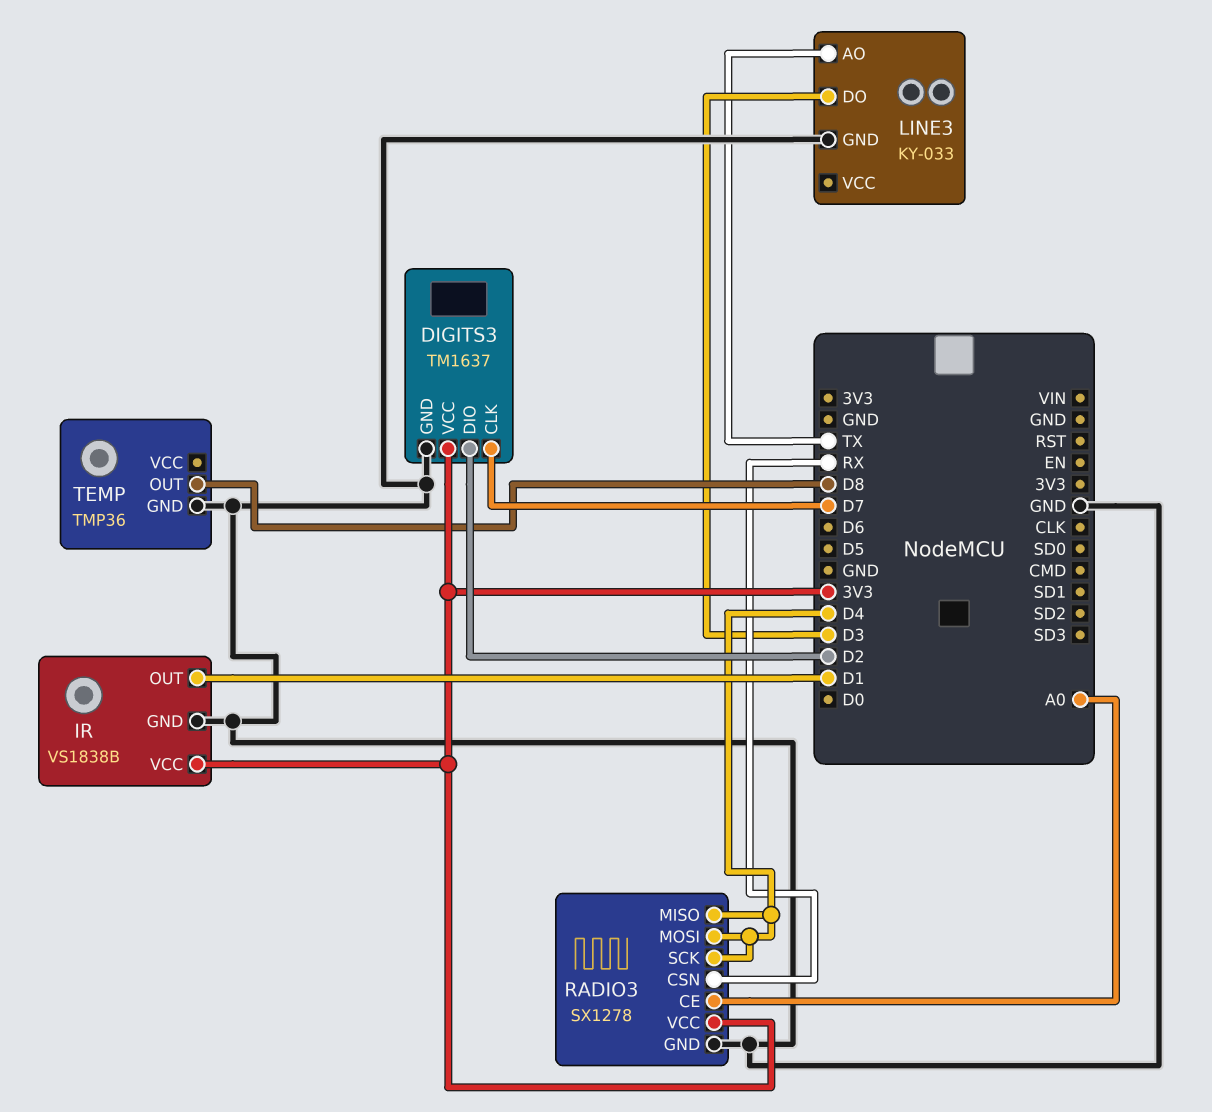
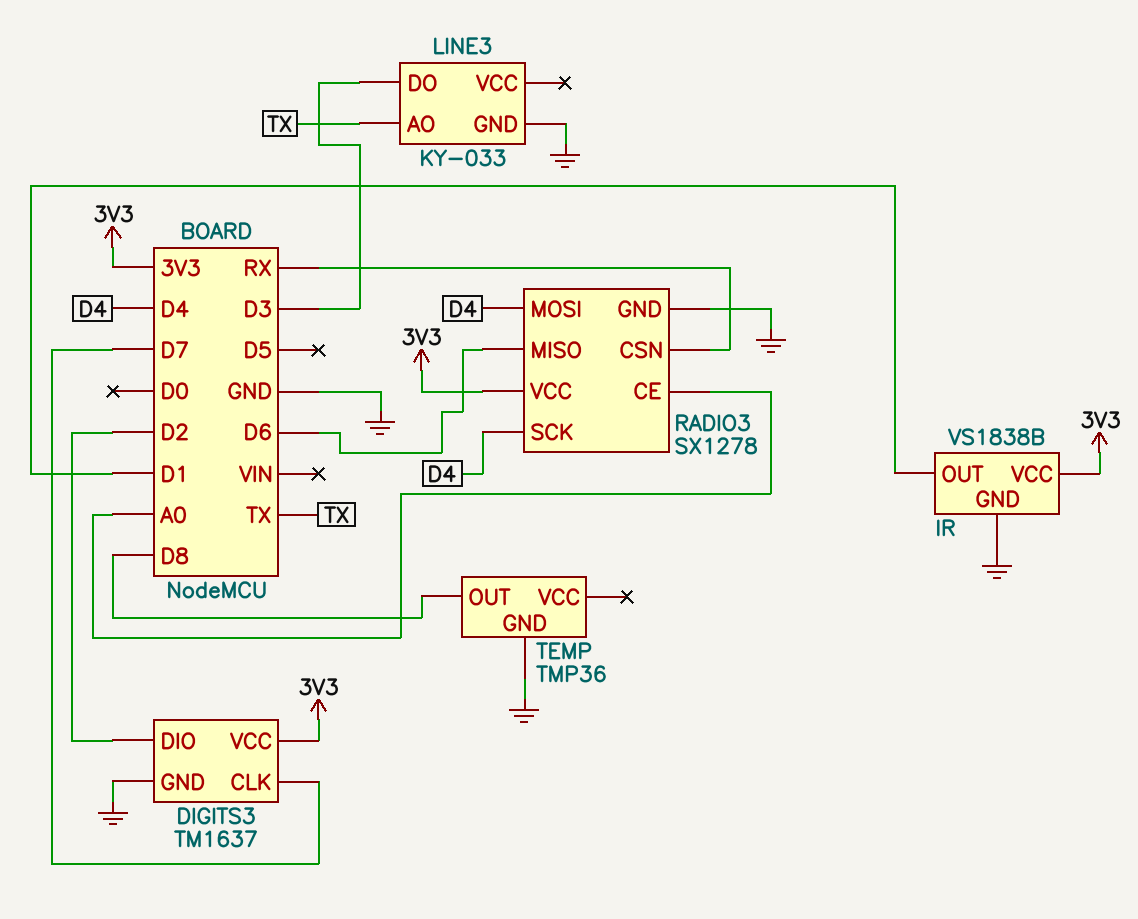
RADIO3 pin MISO: D4 -> D6

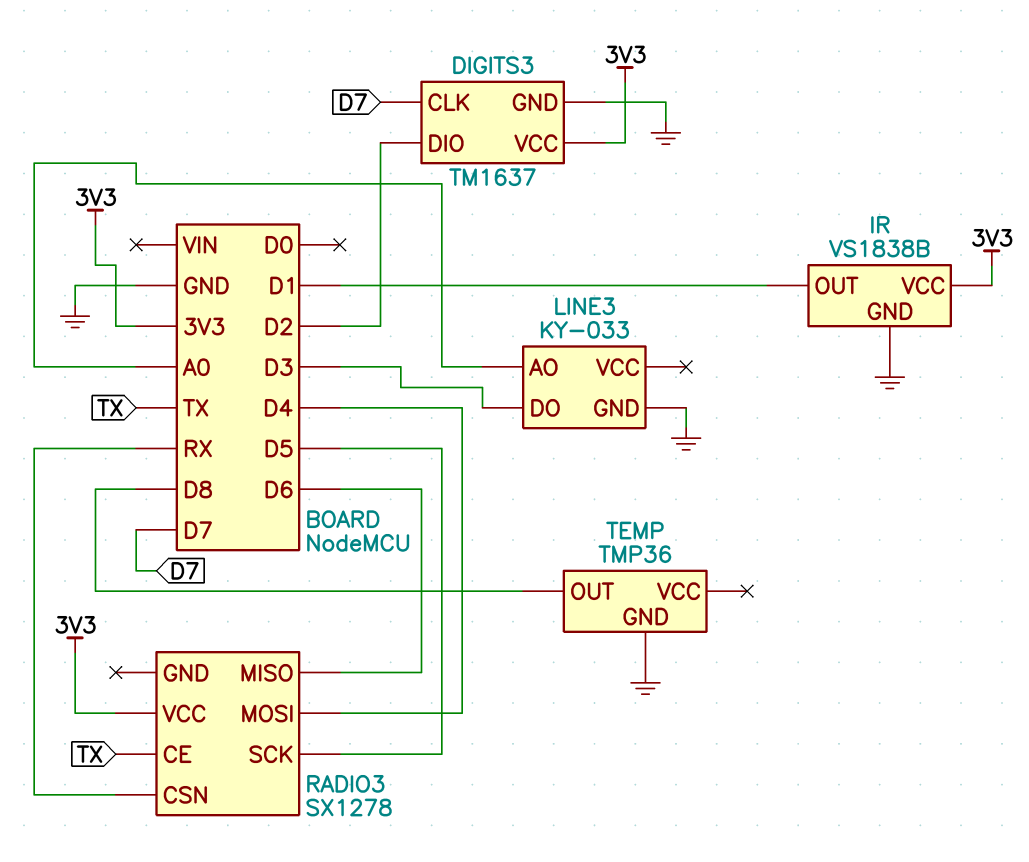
LINE3 pin AO: TX -> A0
RADIO3 pin CE: A0 -> TX
RADIO3 pin GND: GND -> none
RADIO3 pin SCK: D4 -> D5

